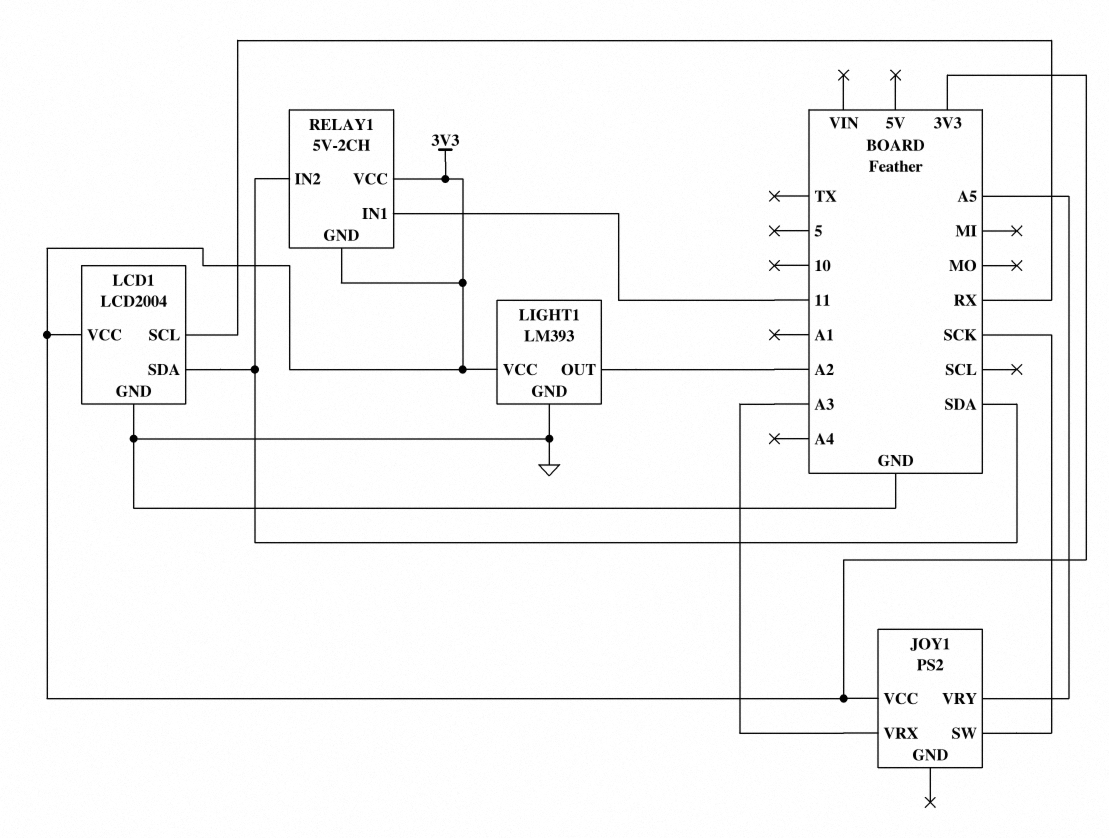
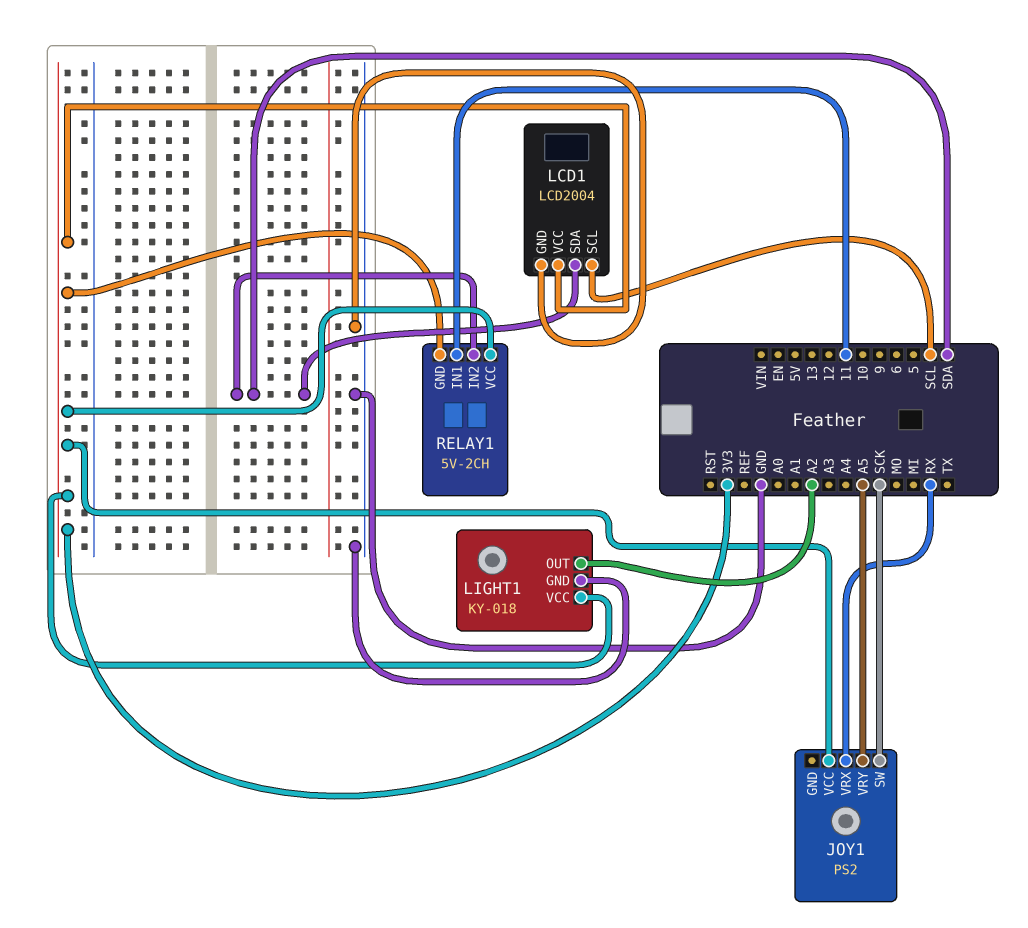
JOY1 pin VRX: A3 -> RX
LCD1 pin SCL: RX -> SCL
LIGHT1: LM393 -> KY-018

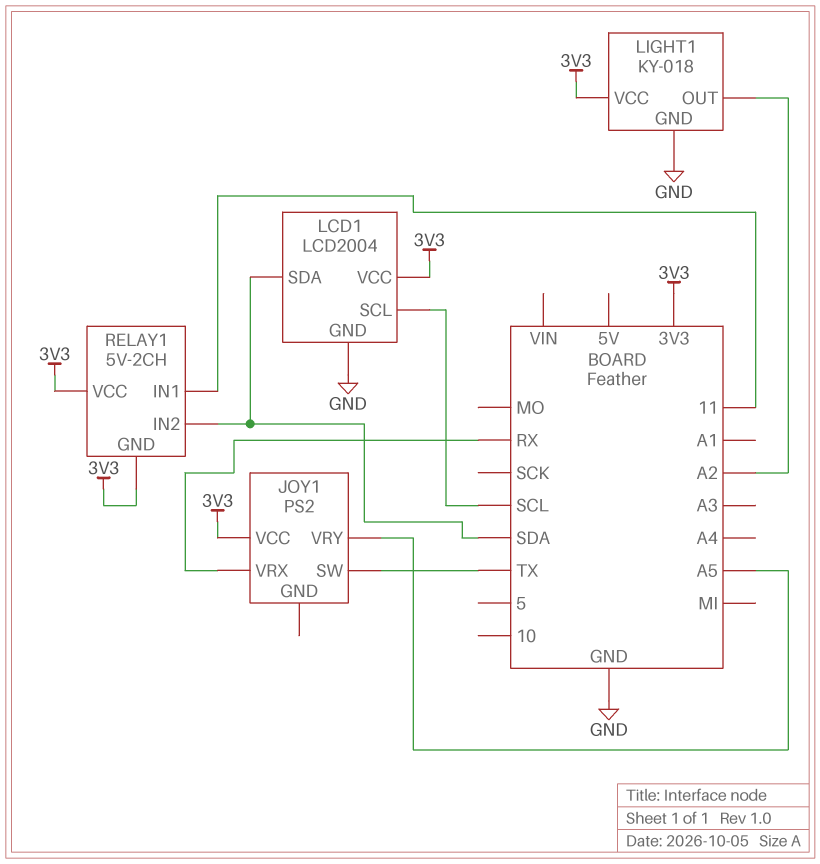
JOY1 pin SW: SCK -> TX

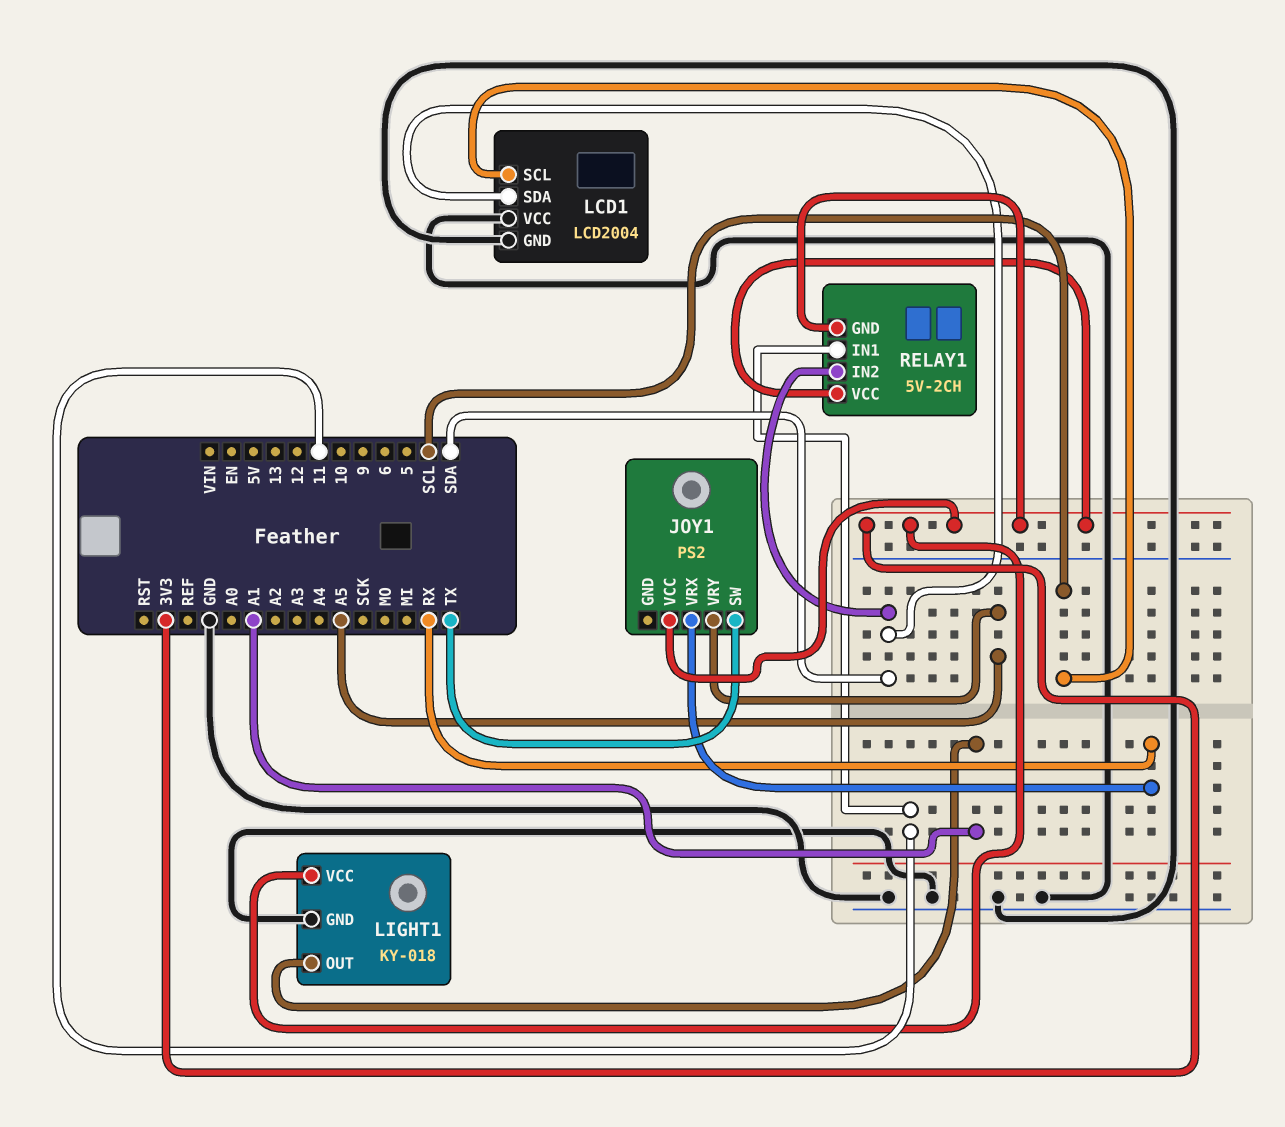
LCD1 pin VCC: 3V3 -> GND
LIGHT1 pin OUT: A2 -> A1

